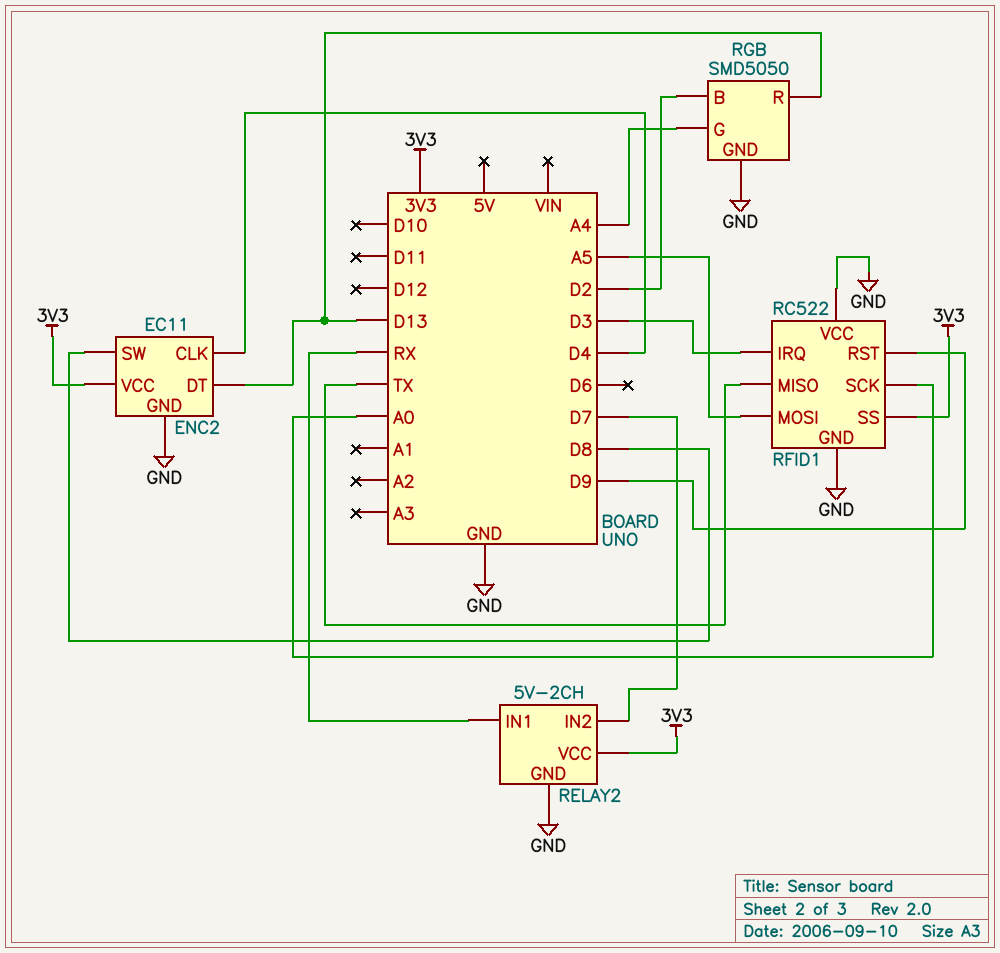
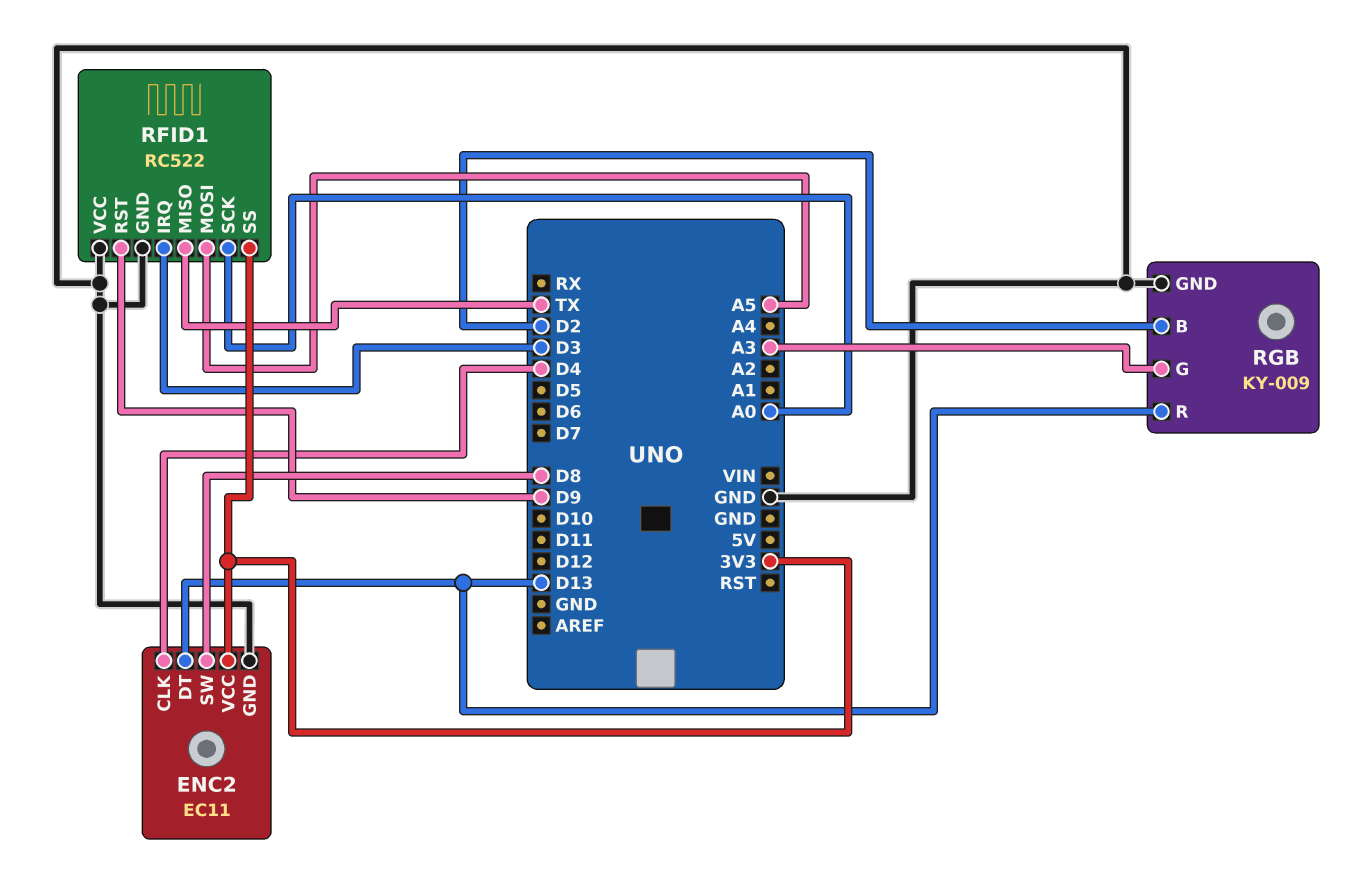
RELAY2: 5V-2CH -> none
RELAY2 pin GND: GND -> none
RELAY2 pin IN1: RX -> none
RELAY2 pin IN2: D7 -> none
RELAY2 pin VCC: 3V3 -> none
RGB: SMD5050 -> KY-009
RGB pin G: A4 -> A3

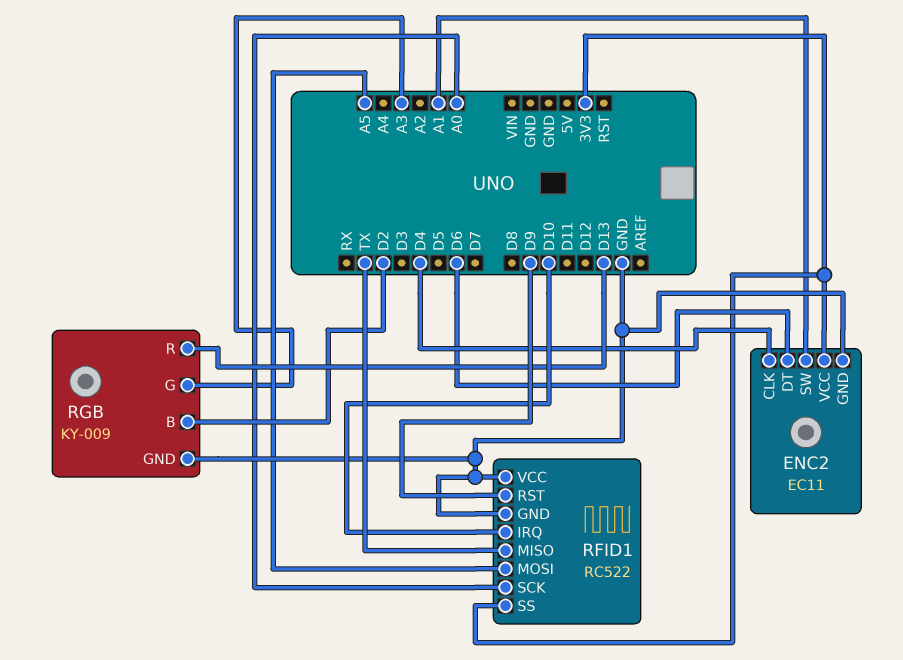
ENC2 pin DT: D13 -> D6
ENC2 pin SW: D8 -> A1
RFID1 pin IRQ: D3 -> D10

